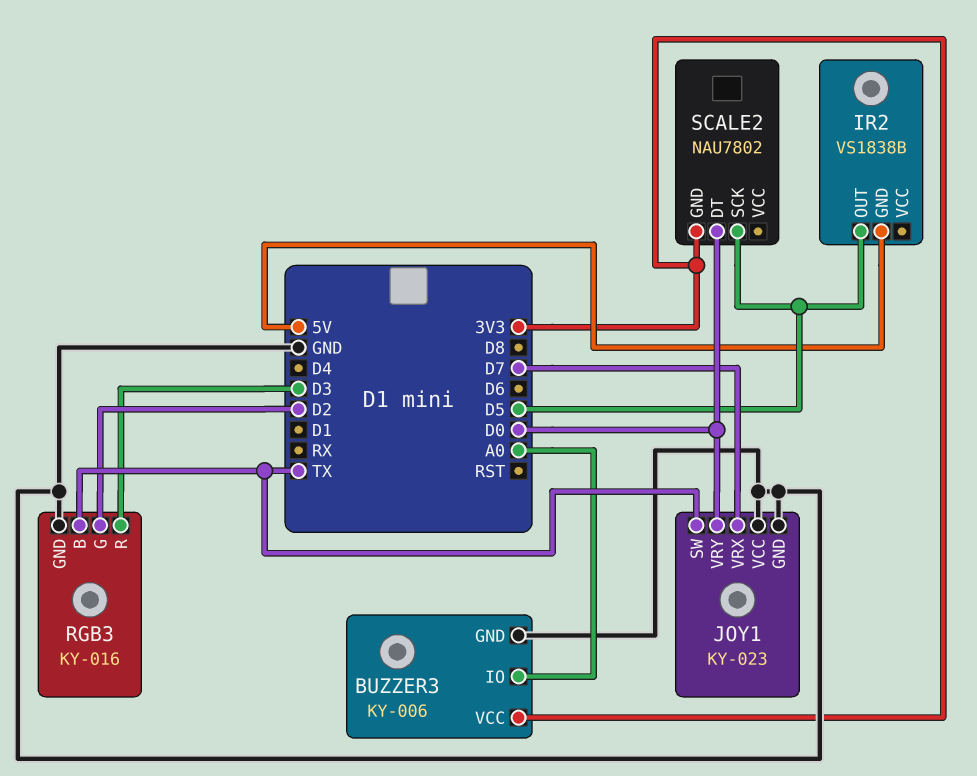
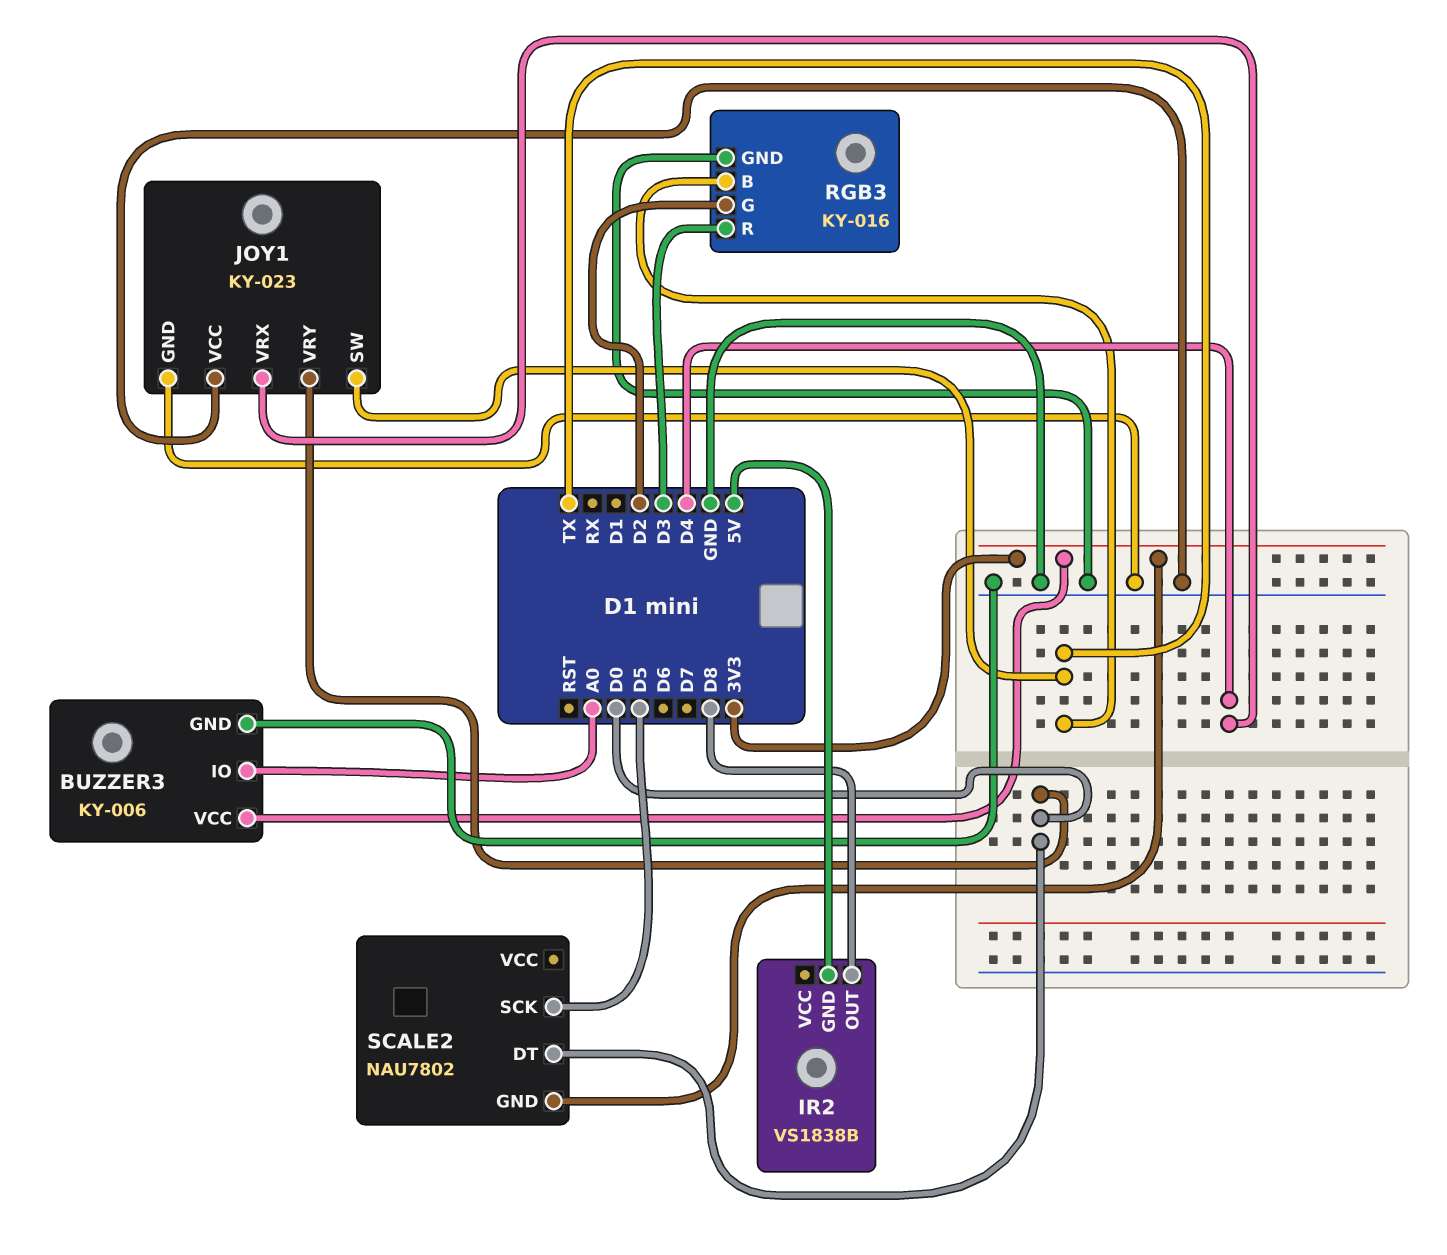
IR2 pin OUT: D5 -> D8
JOY1 pin VRX: D7 -> D4

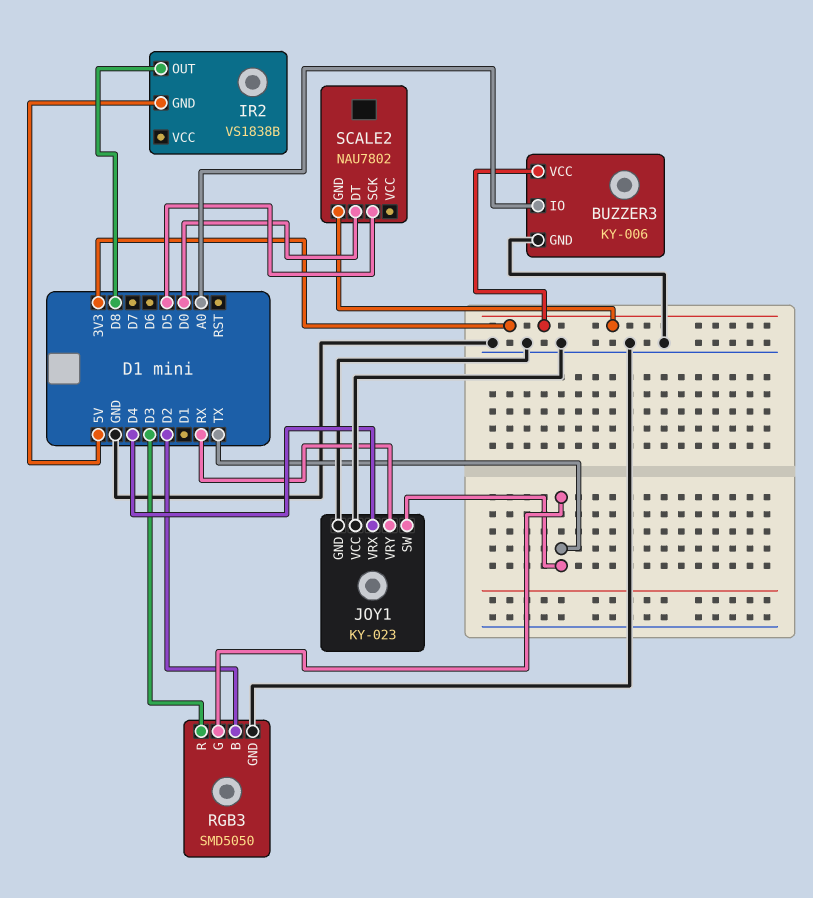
JOY1 pin VRY: D0 -> RX
RGB3: KY-016 -> SMD5050
RGB3 pin B: TX -> D2
RGB3 pin G: D2 -> TX

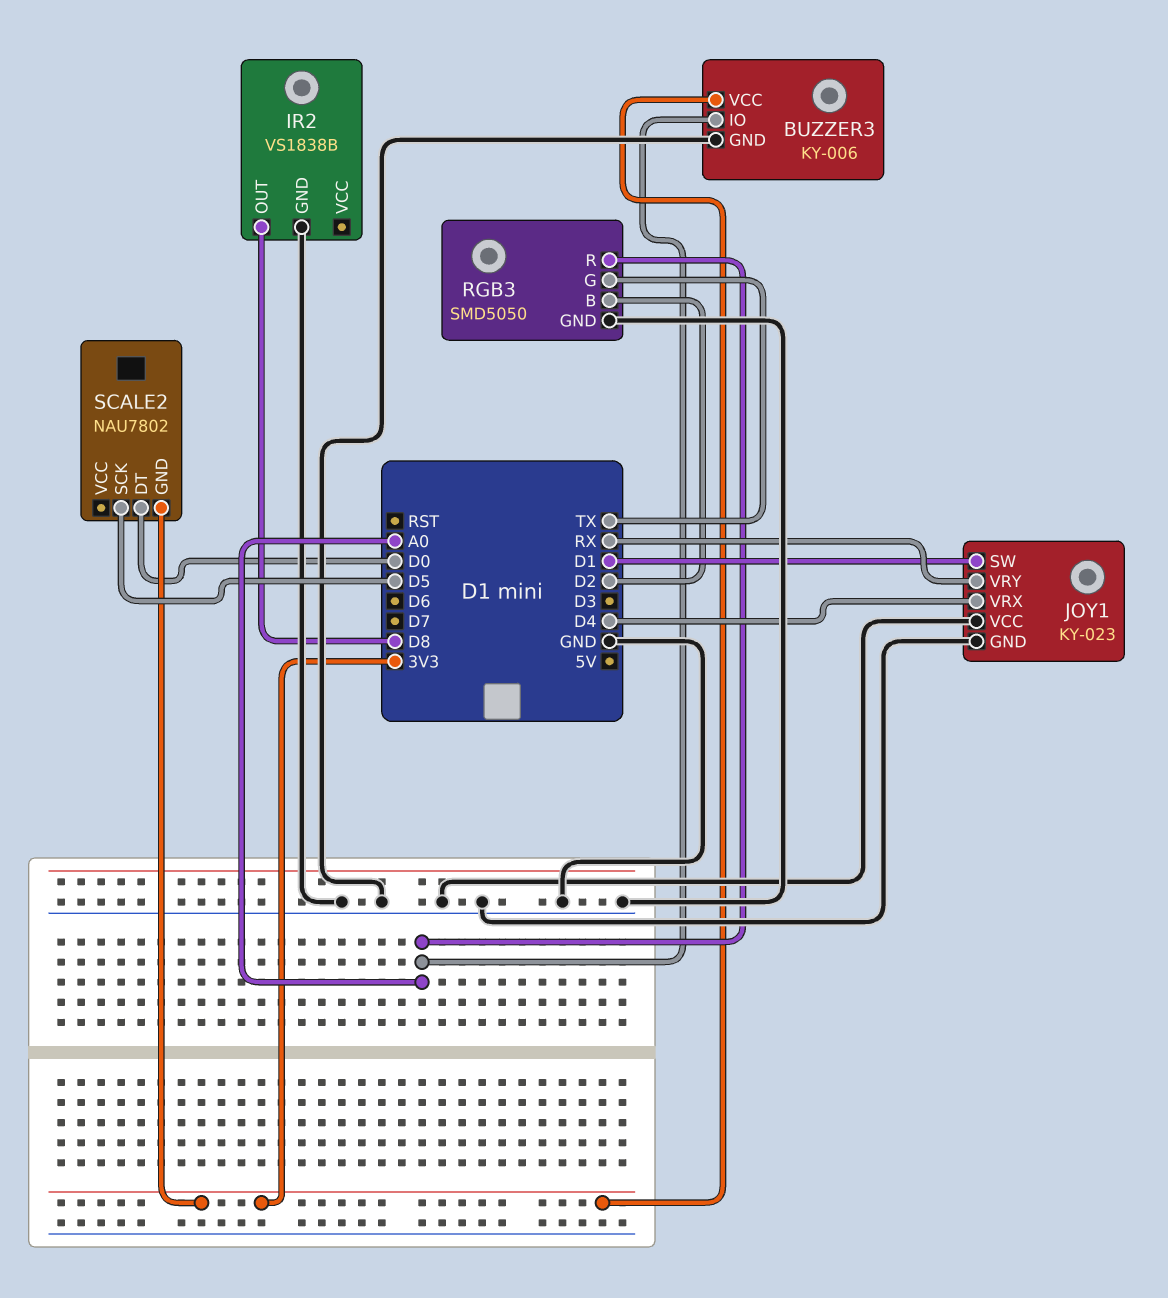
IR2 pin GND: 5V -> GND
JOY1 pin SW: TX -> D1
RGB3 pin R: D3 -> A0

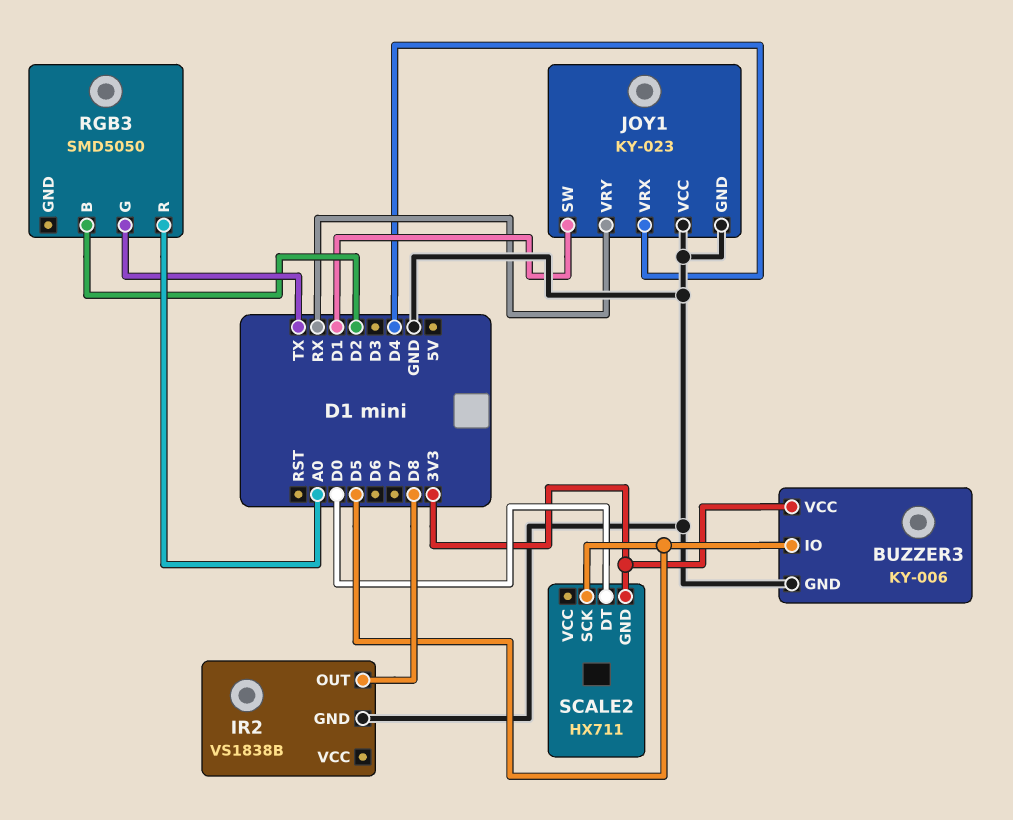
BUZZER3 pin IO: A0 -> D5
RGB3 pin GND: GND -> none
SCALE2: NAU7802 -> HX711

